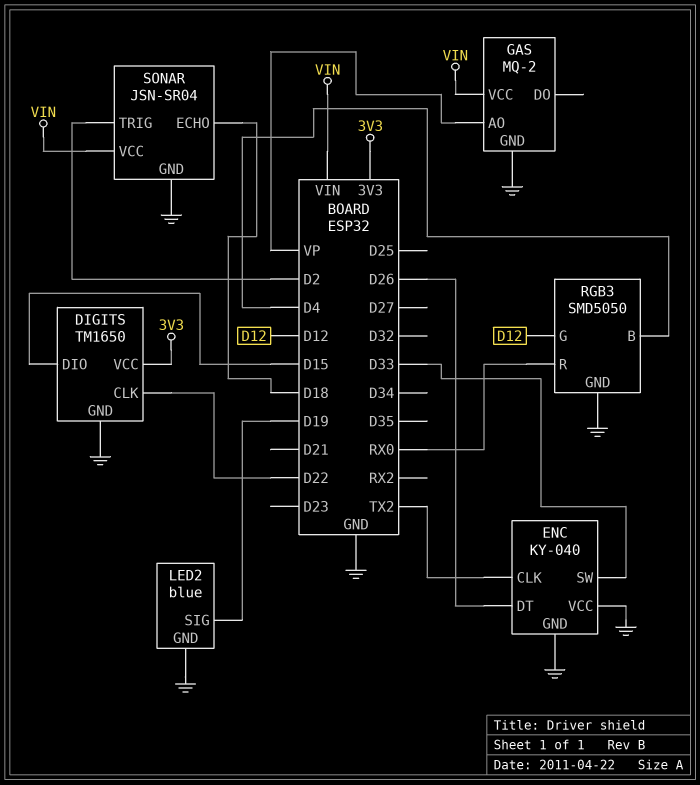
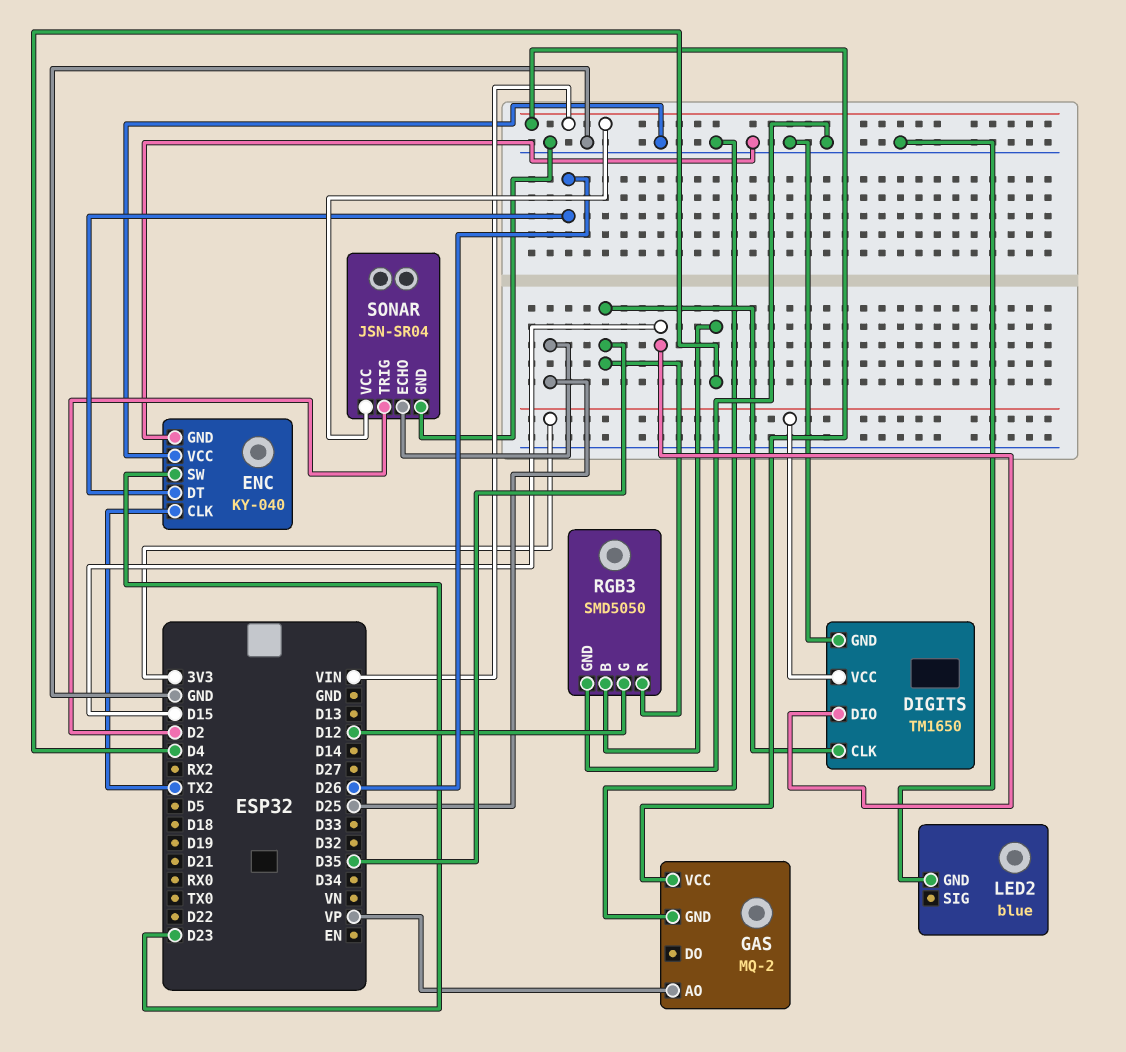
DIGITS pin CLK: D22 -> D35
ENC pin SW: D33 -> D23
LED2 pin SIG: D19 -> none
RGB3 pin R: RX0 -> D35
SONAR pin ECHO: D18 -> D25

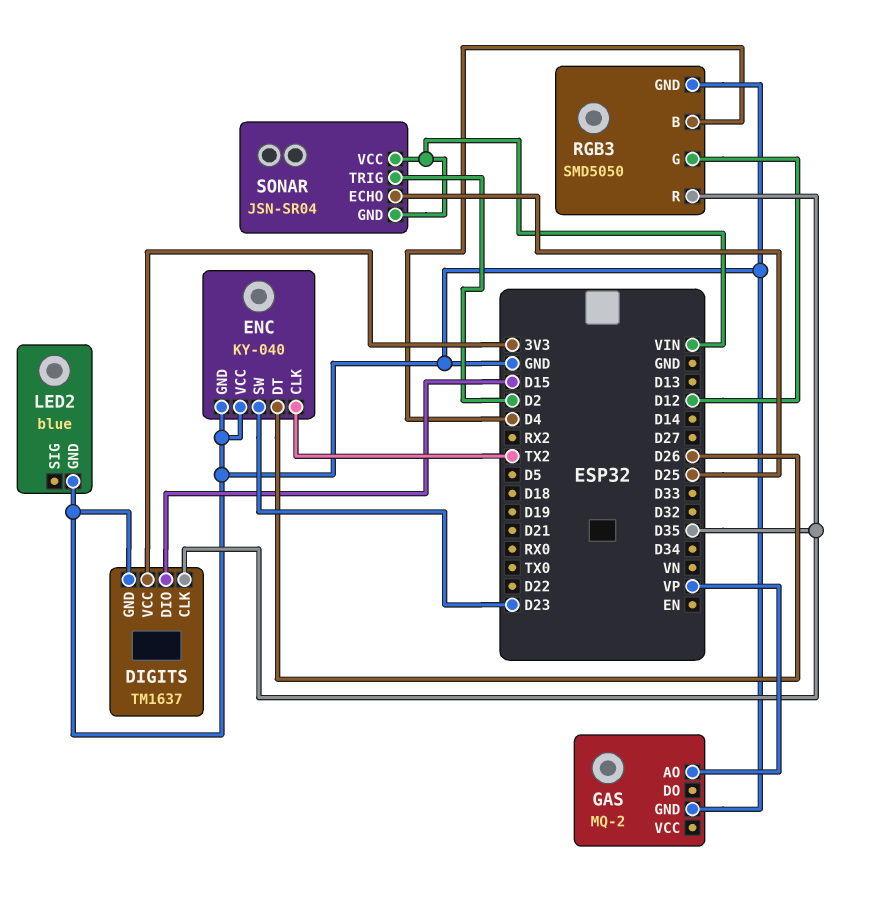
DIGITS: TM1650 -> TM1637
GAS pin VCC: VIN -> none
SONAR pin GND: GND -> VIN

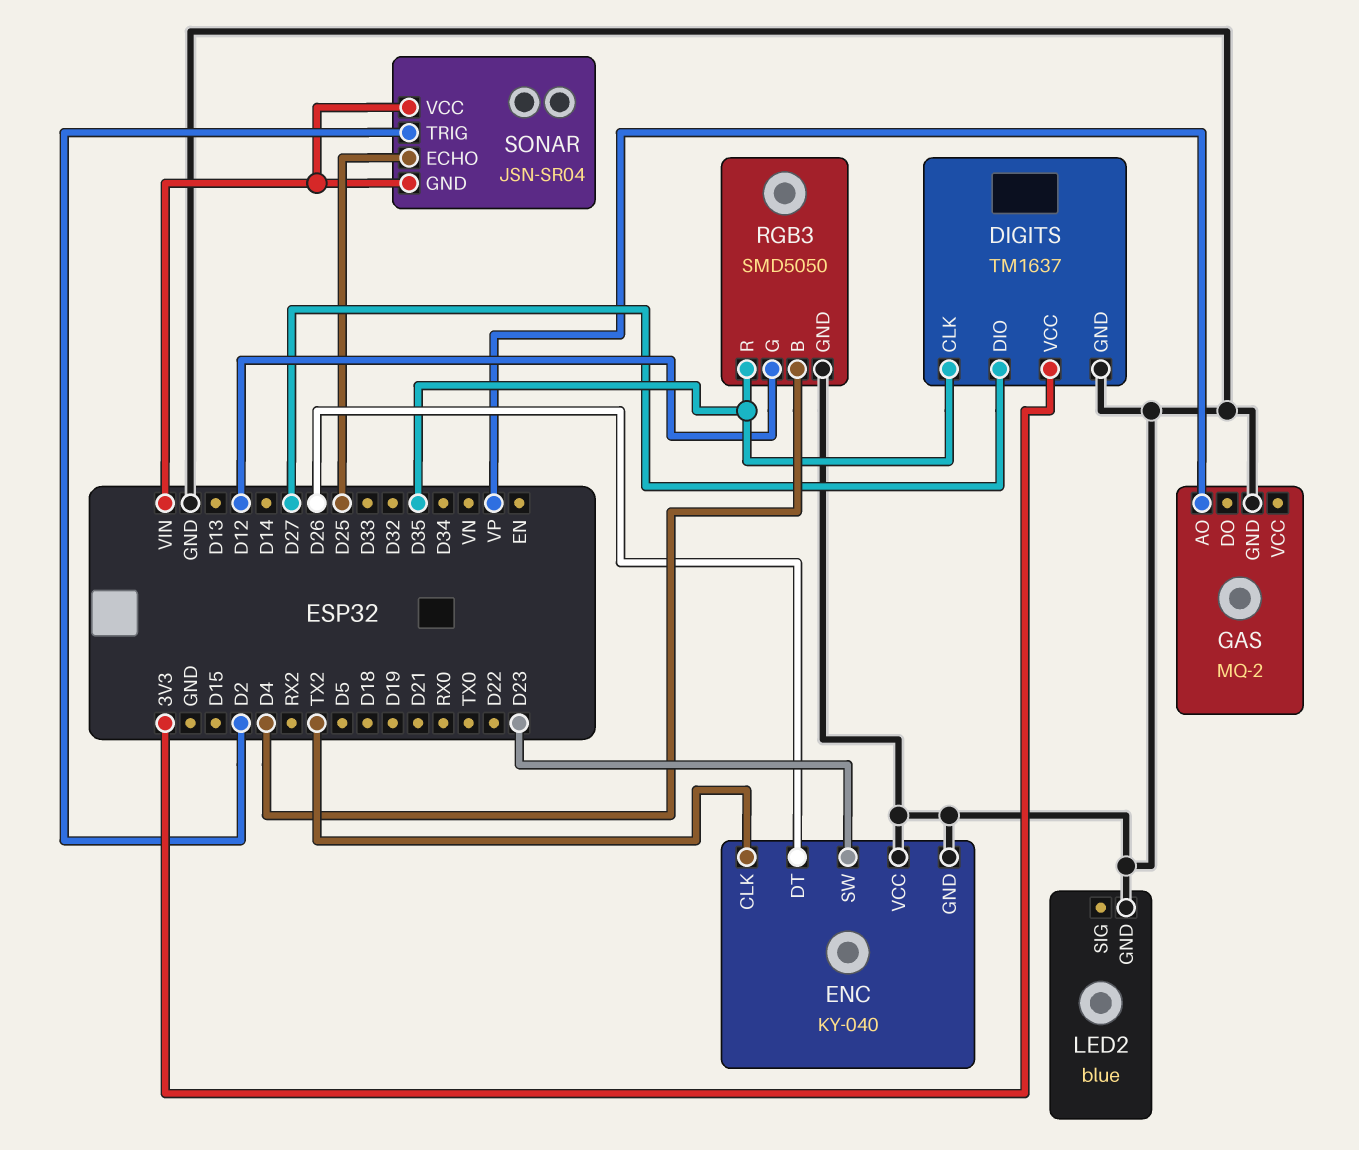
DIGITS pin DIO: D15 -> D27

